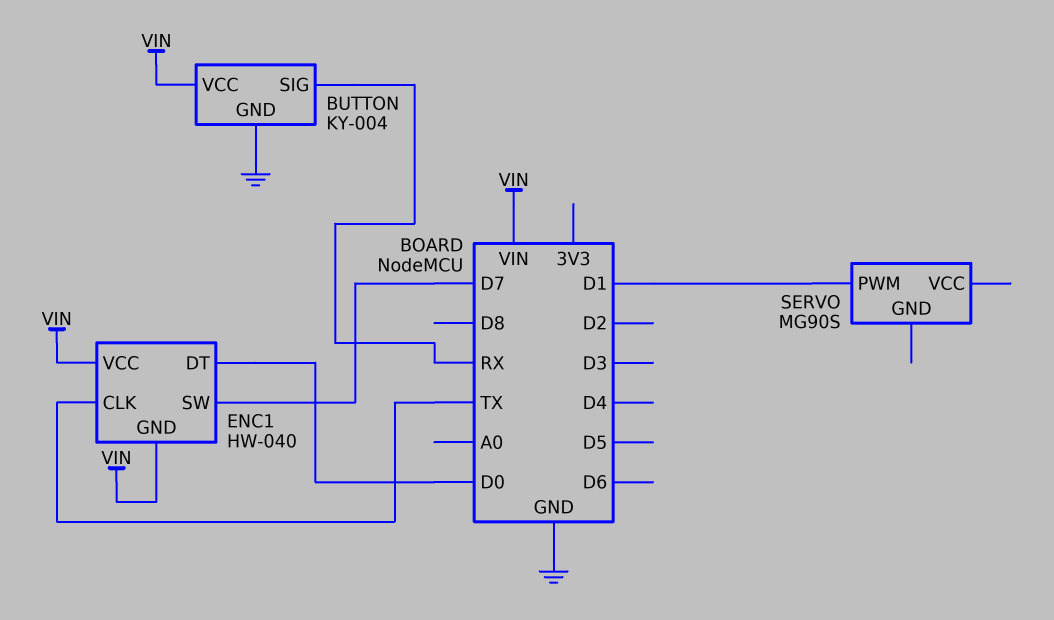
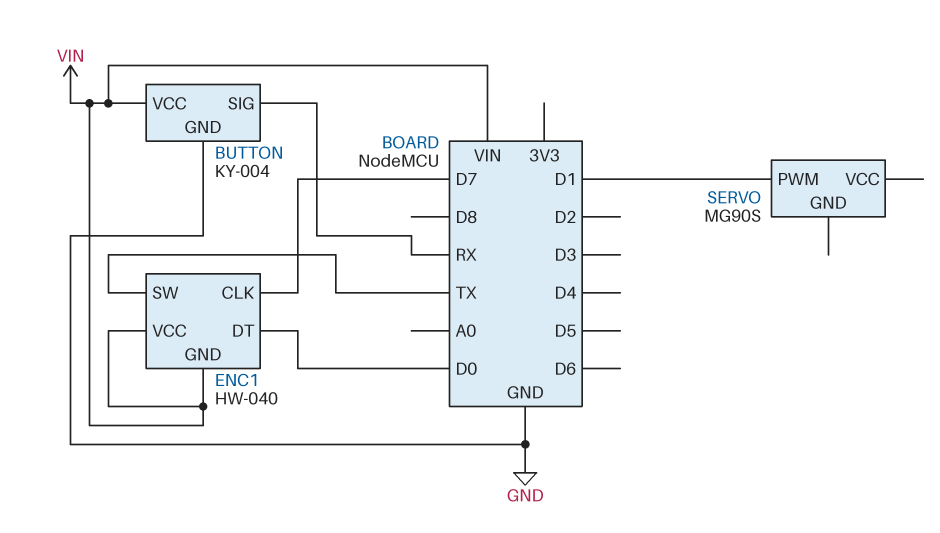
ENC1 pin CLK: TX -> D7
ENC1 pin SW: D7 -> TX

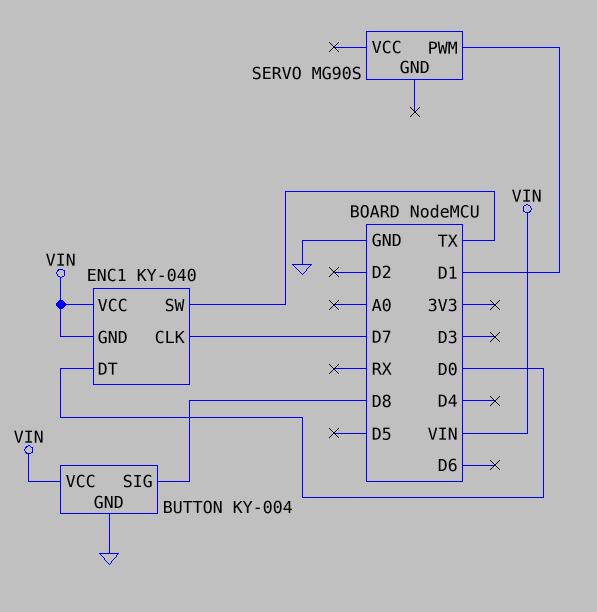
BUTTON pin SIG: RX -> D8
ENC1: HW-040 -> KY-040

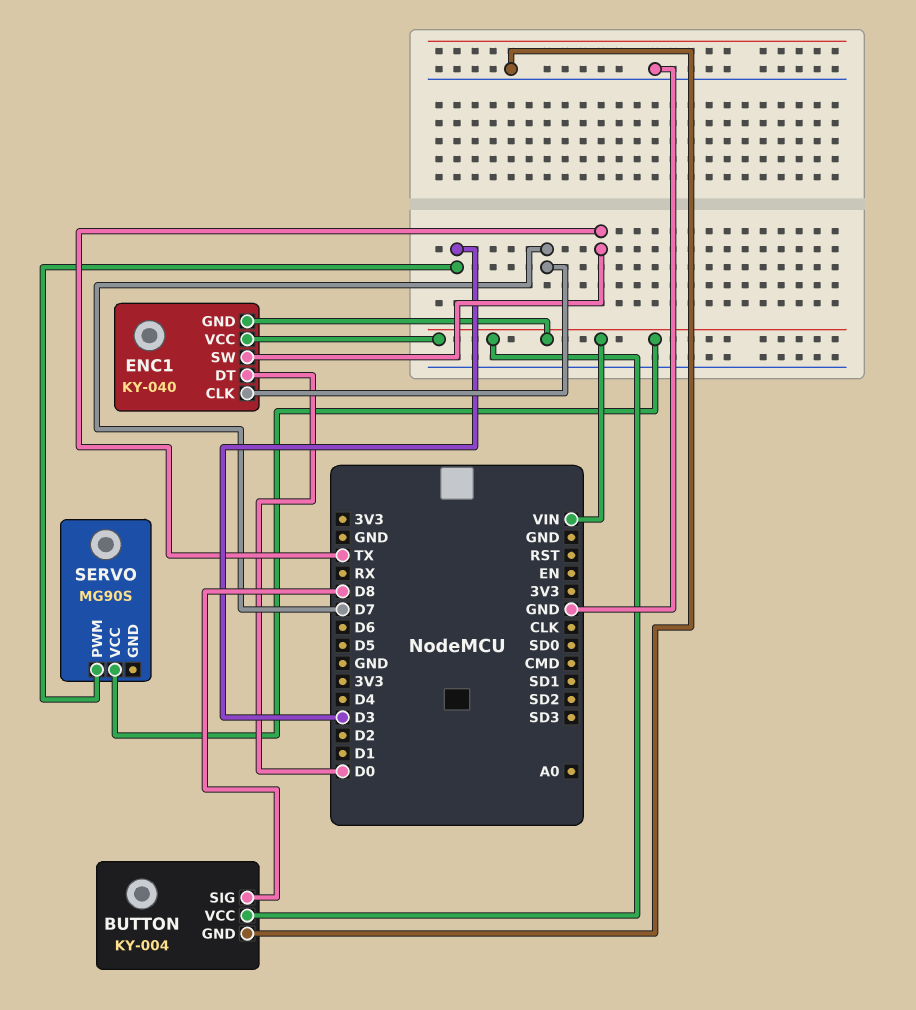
SERVO pin PWM: D1 -> D3
SERVO pin VCC: none -> VIN

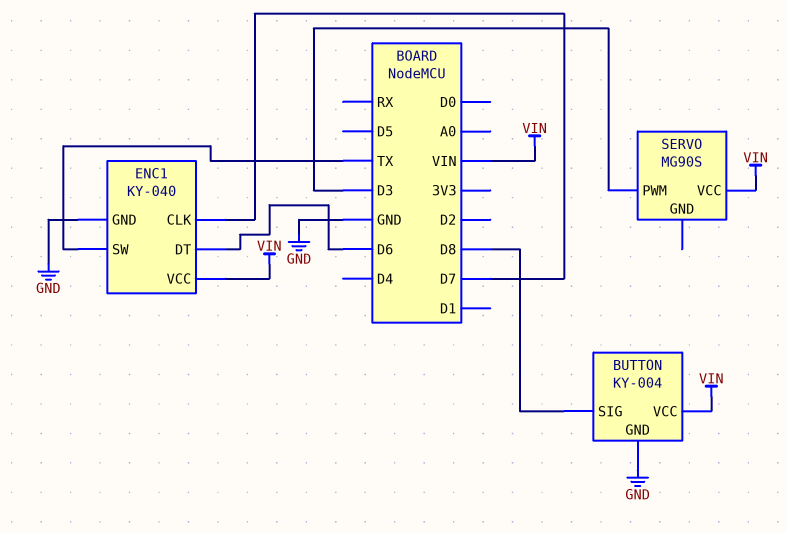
ENC1 pin DT: D0 -> D6
ENC1 pin GND: VIN -> GND

